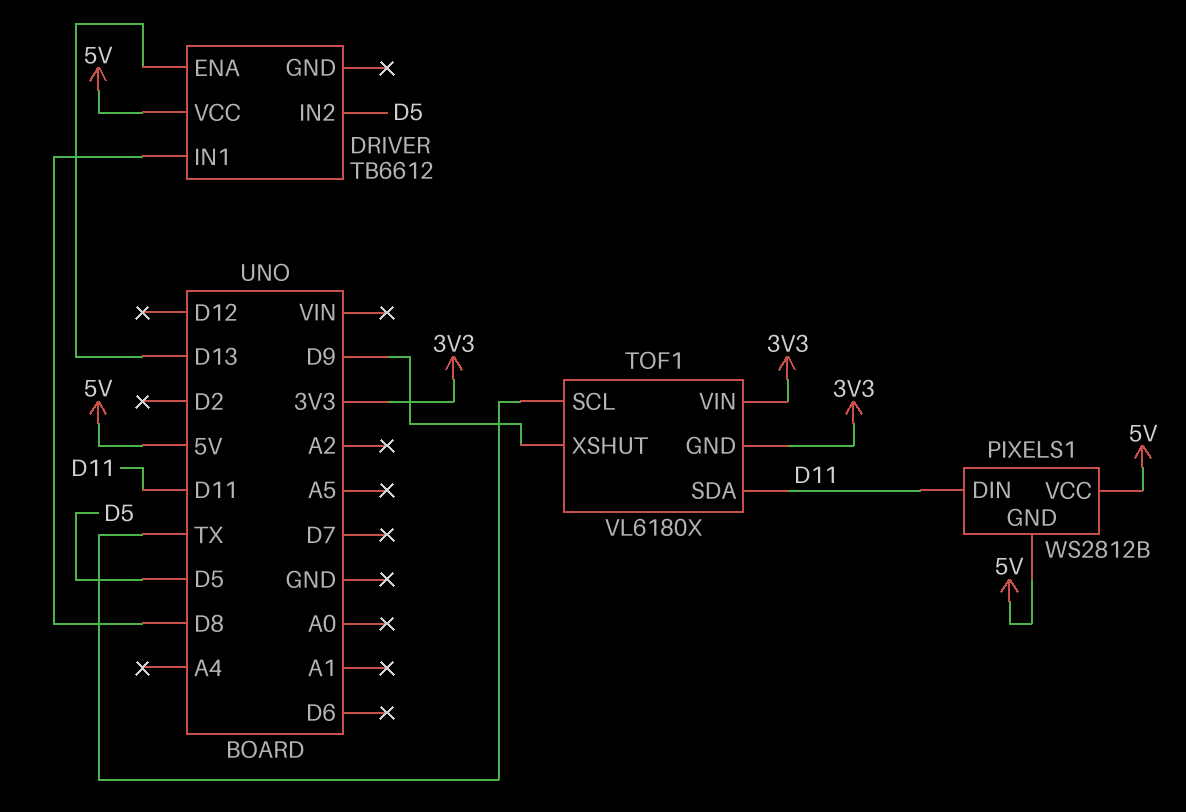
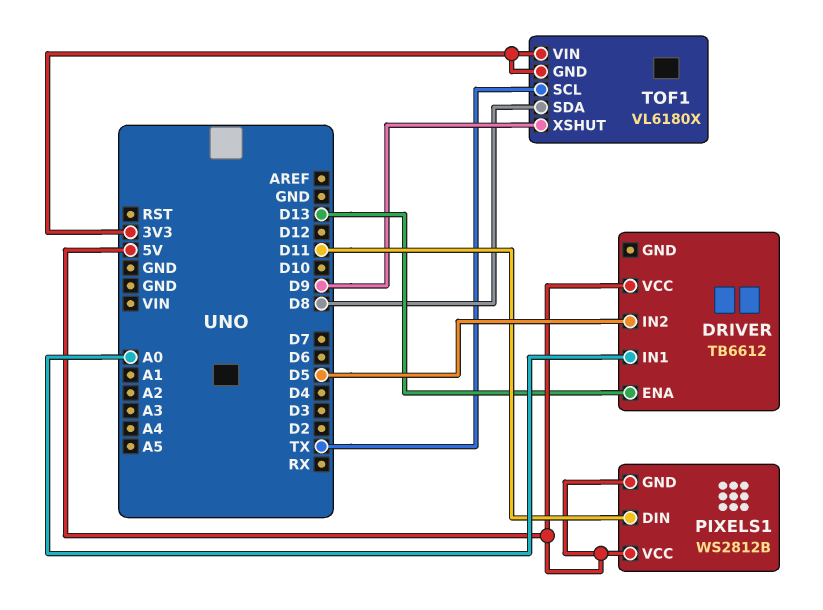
DRIVER pin IN1: D8 -> A0
TOF1 pin SDA: D11 -> D8

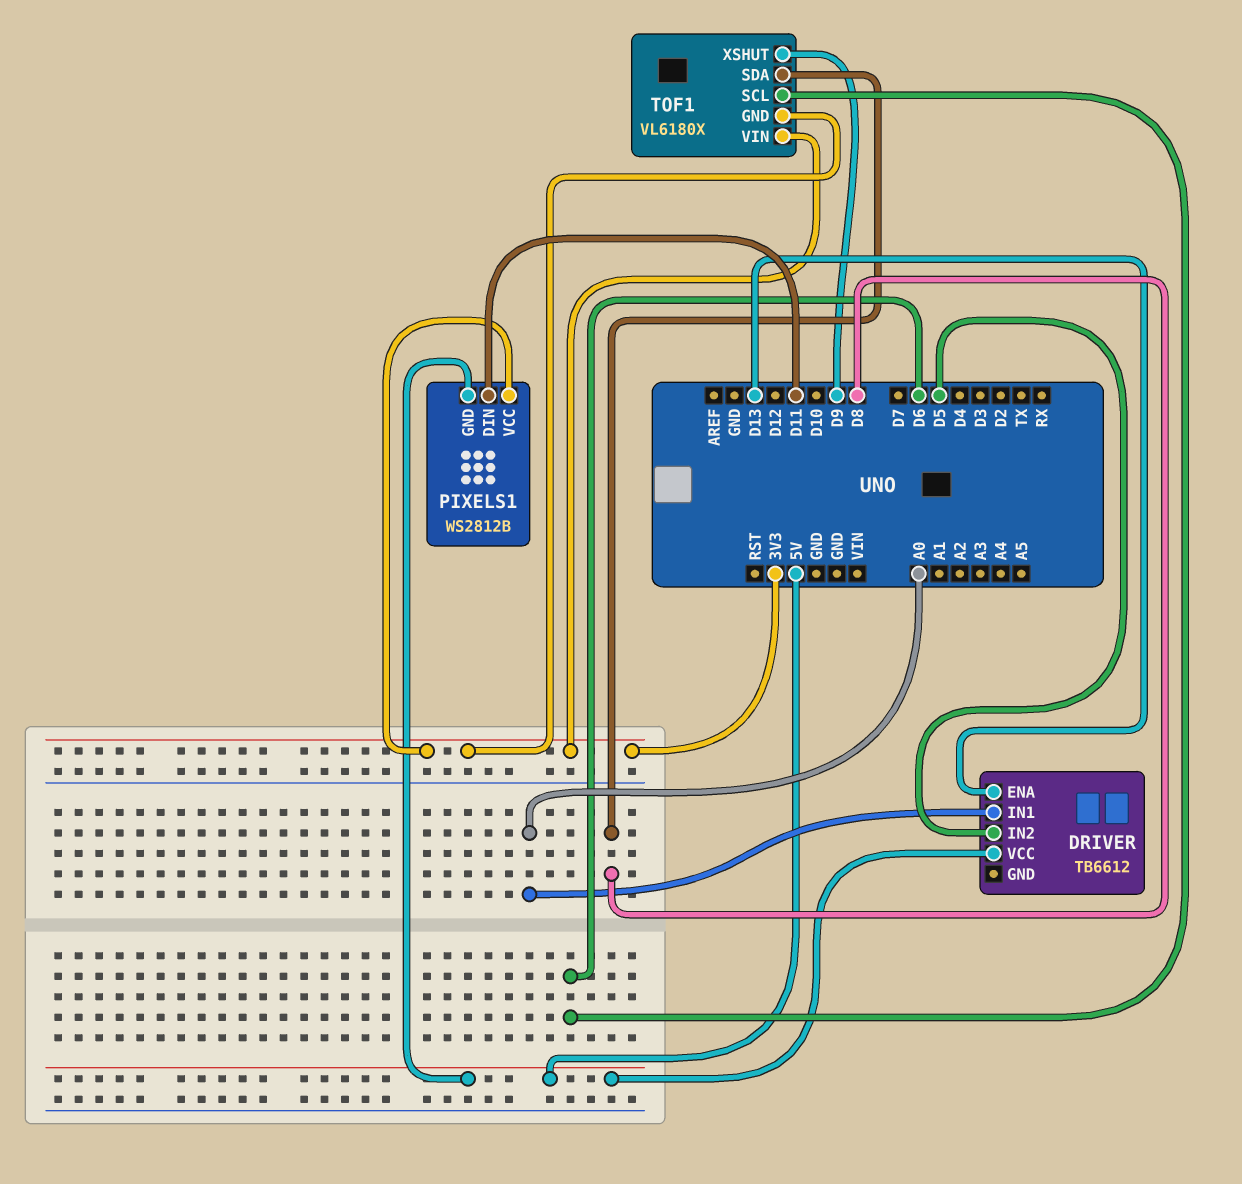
PIXELS1 pin VCC: 5V -> 3V3
TOF1 pin SCL: TX -> D6

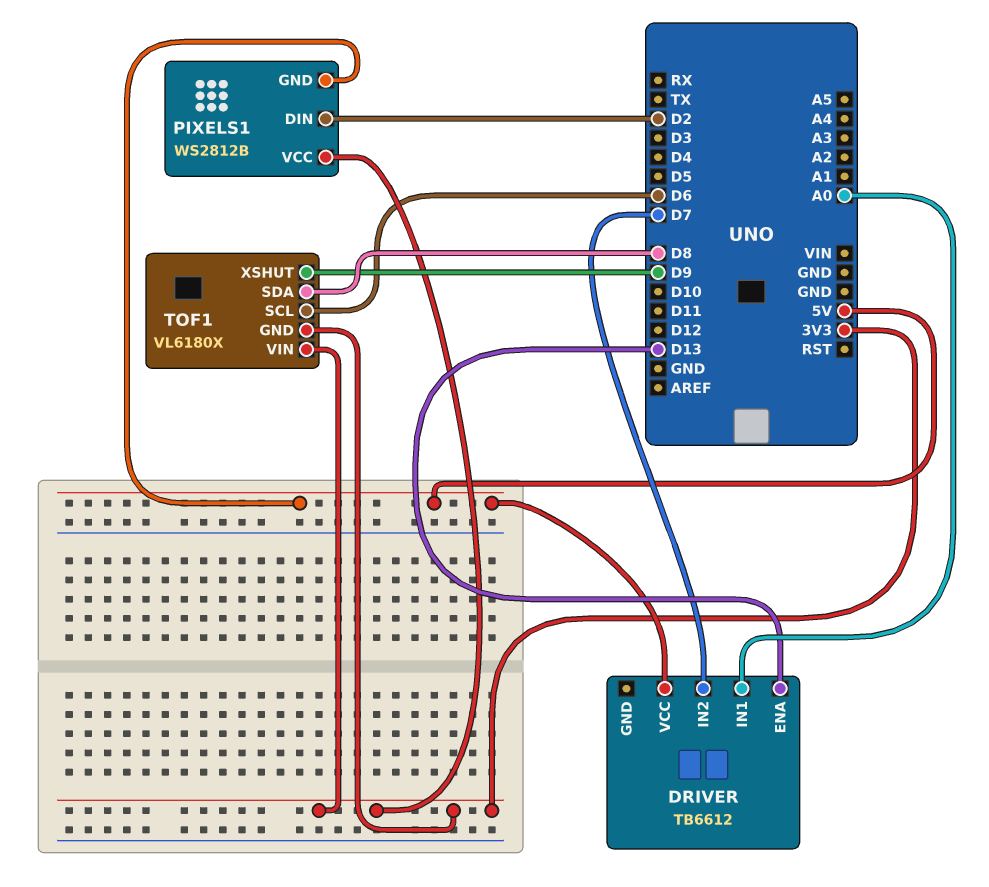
DRIVER pin IN2: D5 -> D7
PIXELS1 pin DIN: D11 -> D2

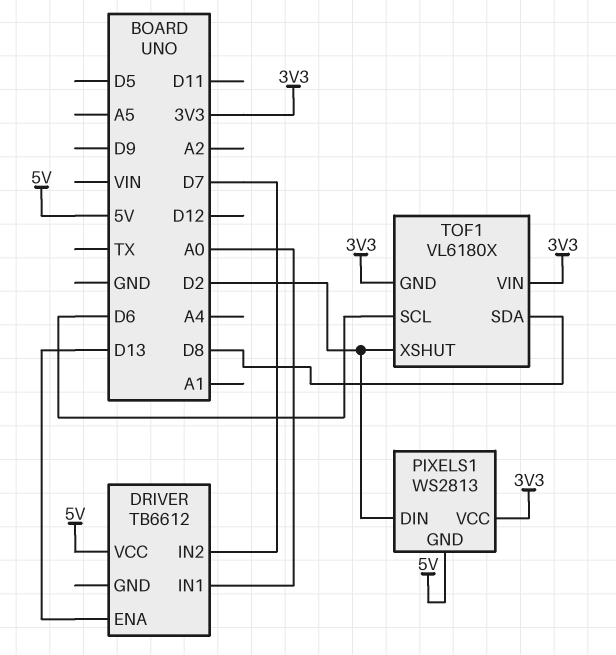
PIXELS1: WS2812B -> WS2813
TOF1 pin XSHUT: D9 -> D2

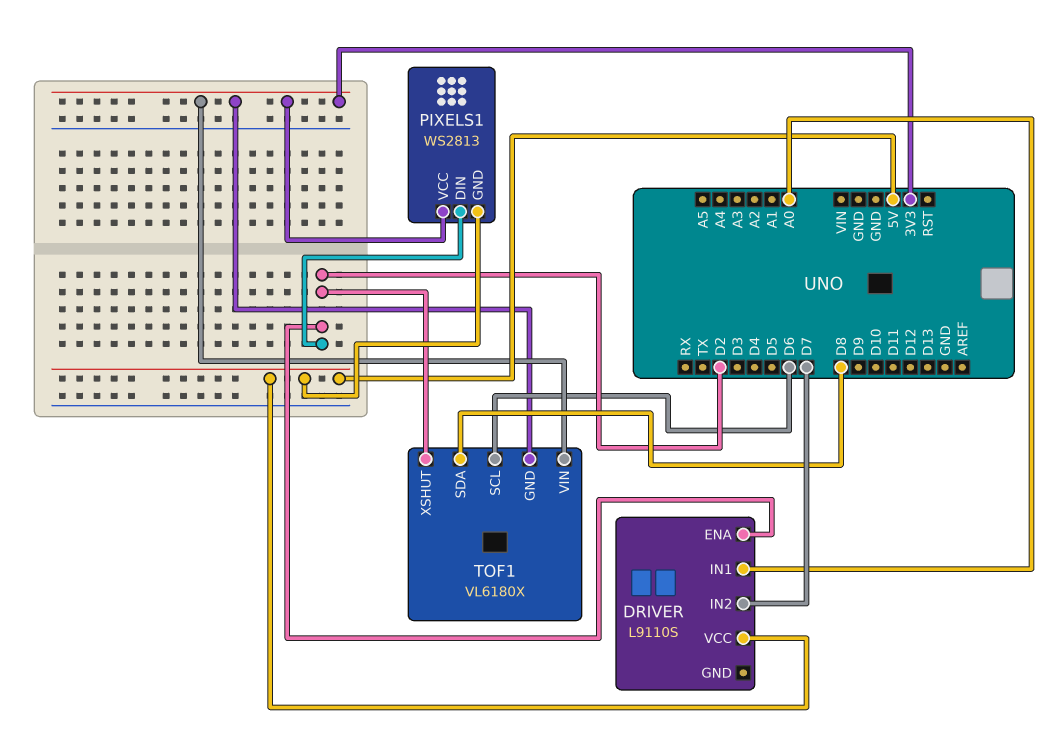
DRIVER: TB6612 -> L9110S
DRIVER pin ENA: D13 -> D2

